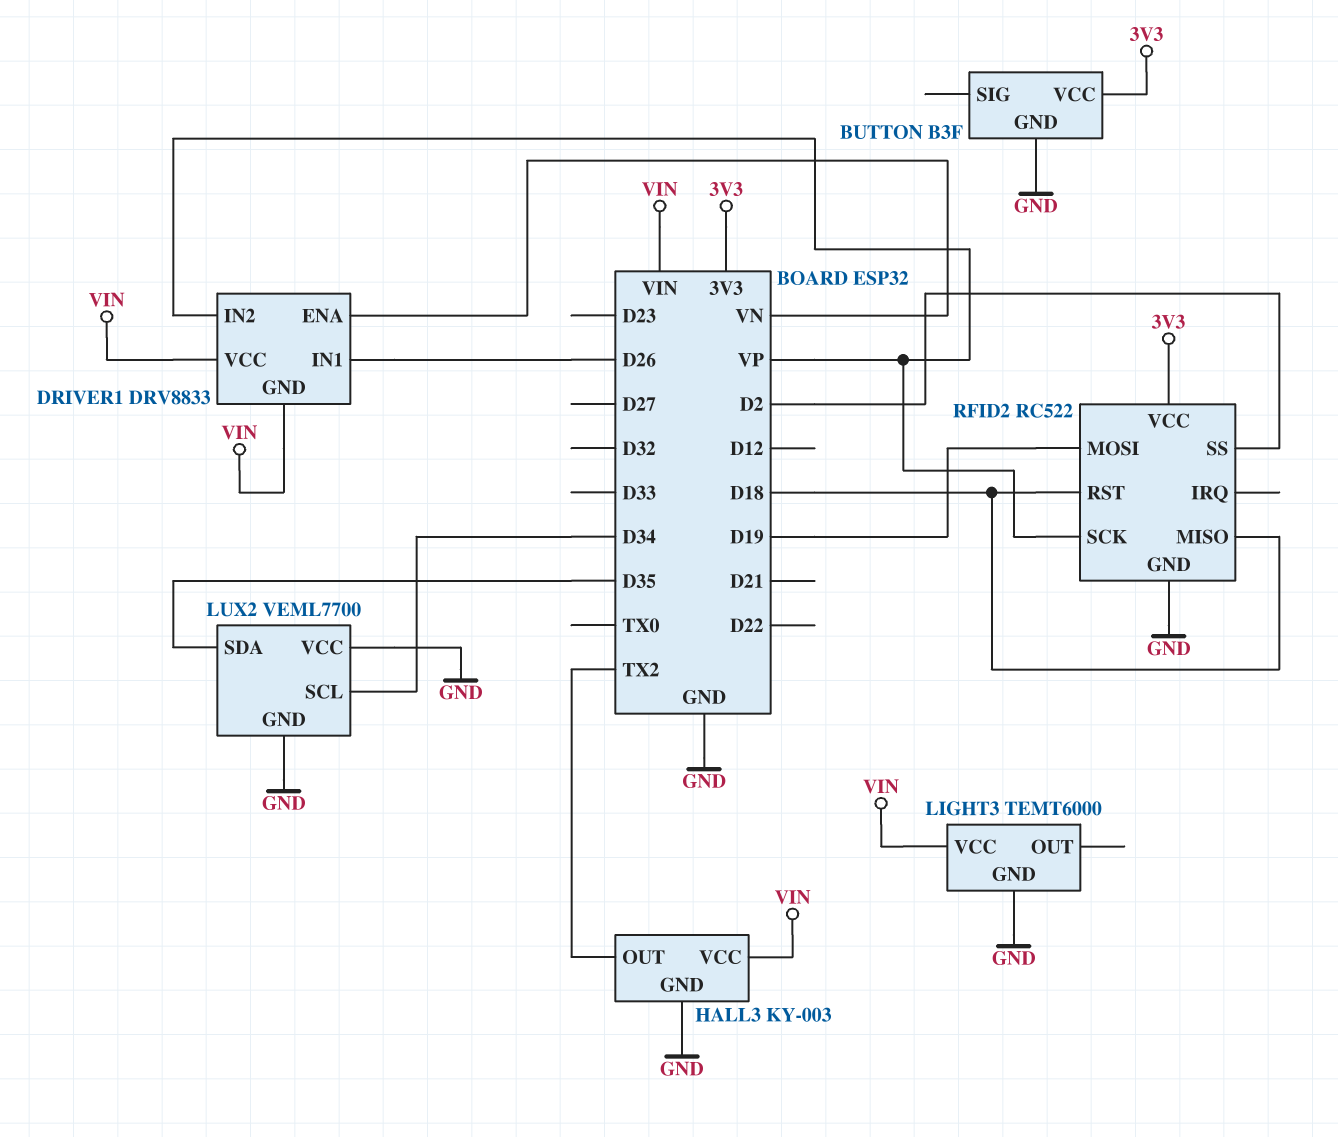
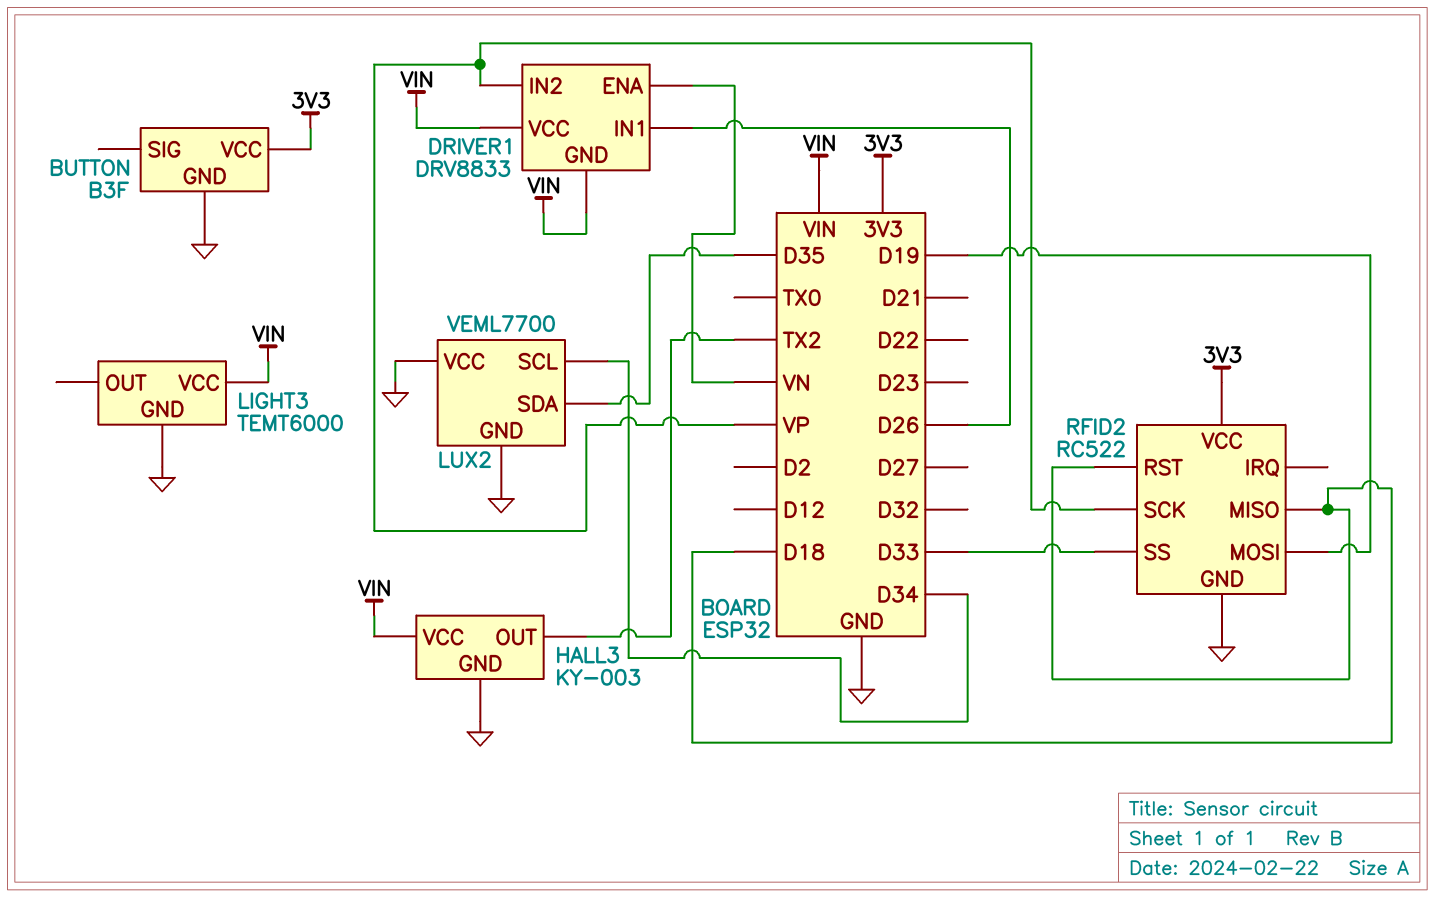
RFID2 pin SS: D2 -> D33

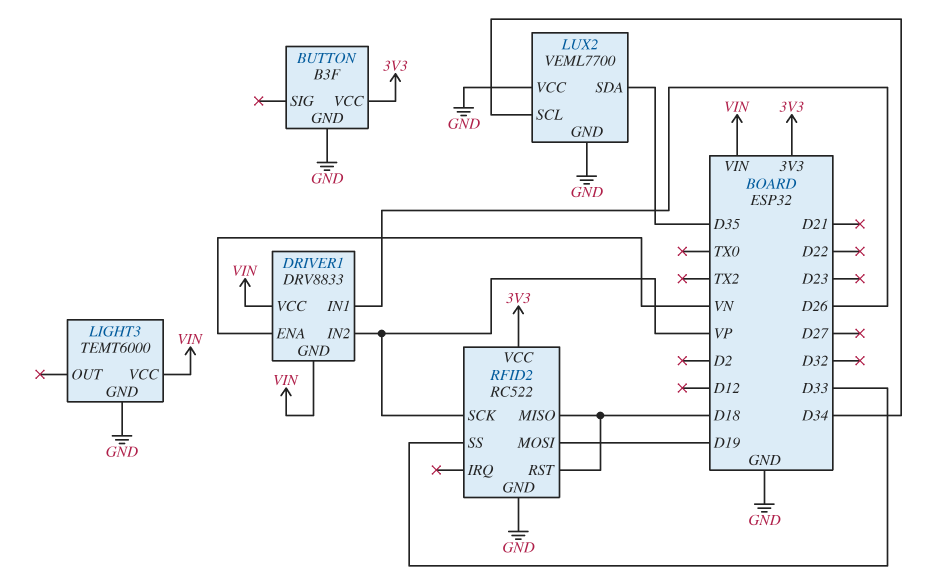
HALL3: KY-003 -> none
HALL3 pin GND: GND -> none
HALL3 pin OUT: TX2 -> none
HALL3 pin VCC: VIN -> none

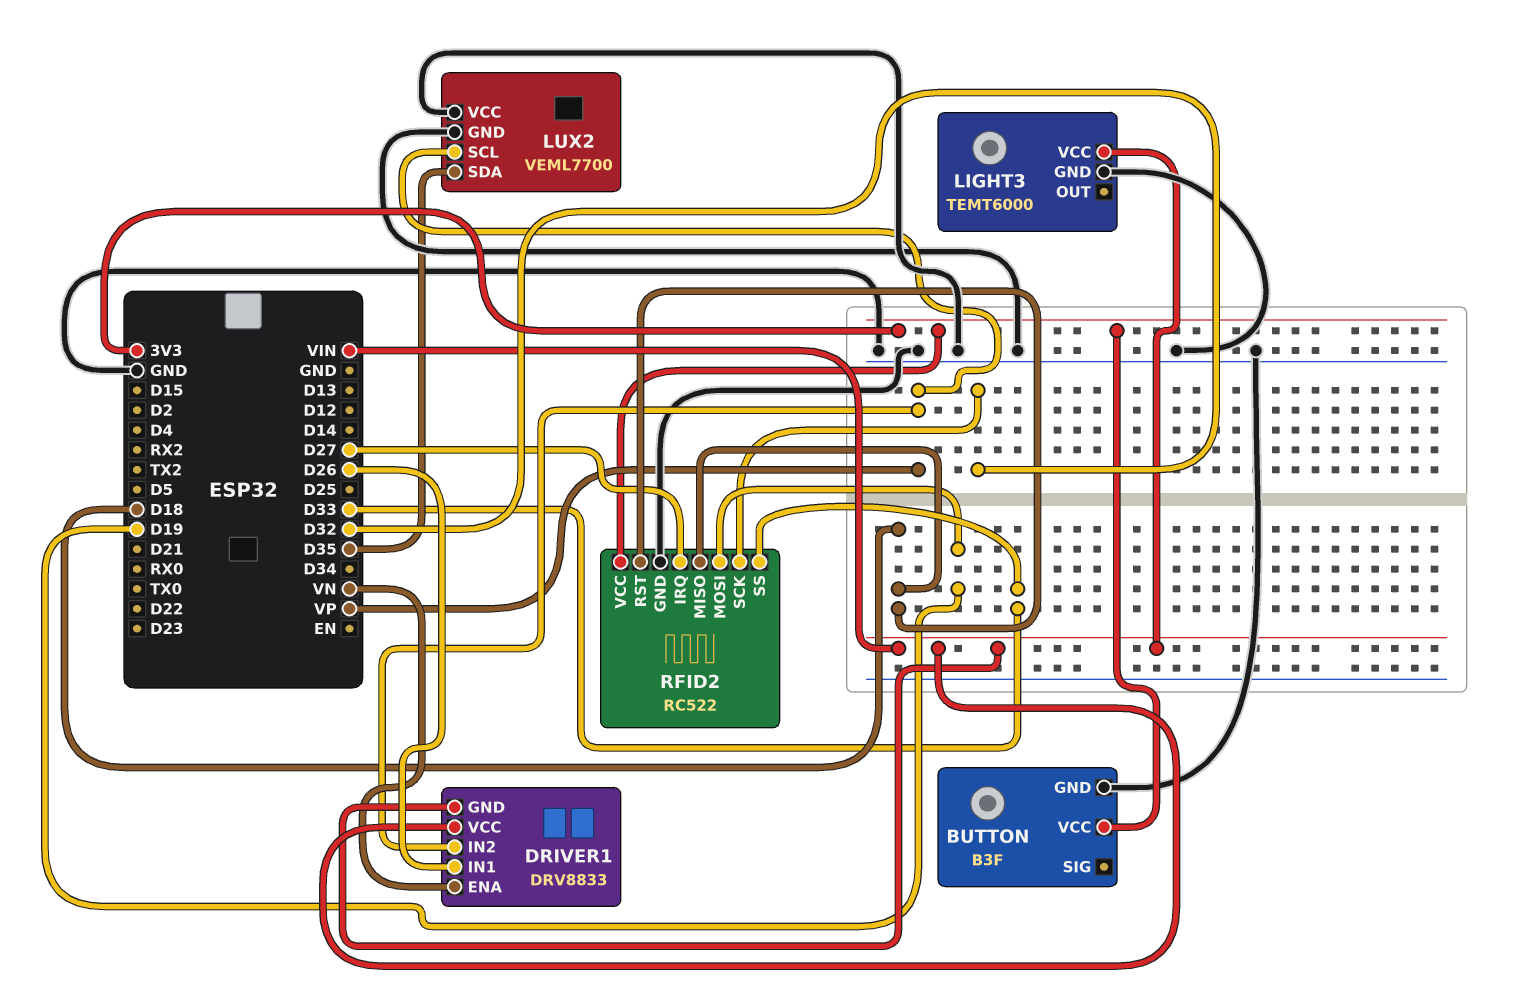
LUX2 pin SCL: D34 -> VP
RFID2 pin IRQ: none -> D27
RFID2 pin SCK: VP -> D32

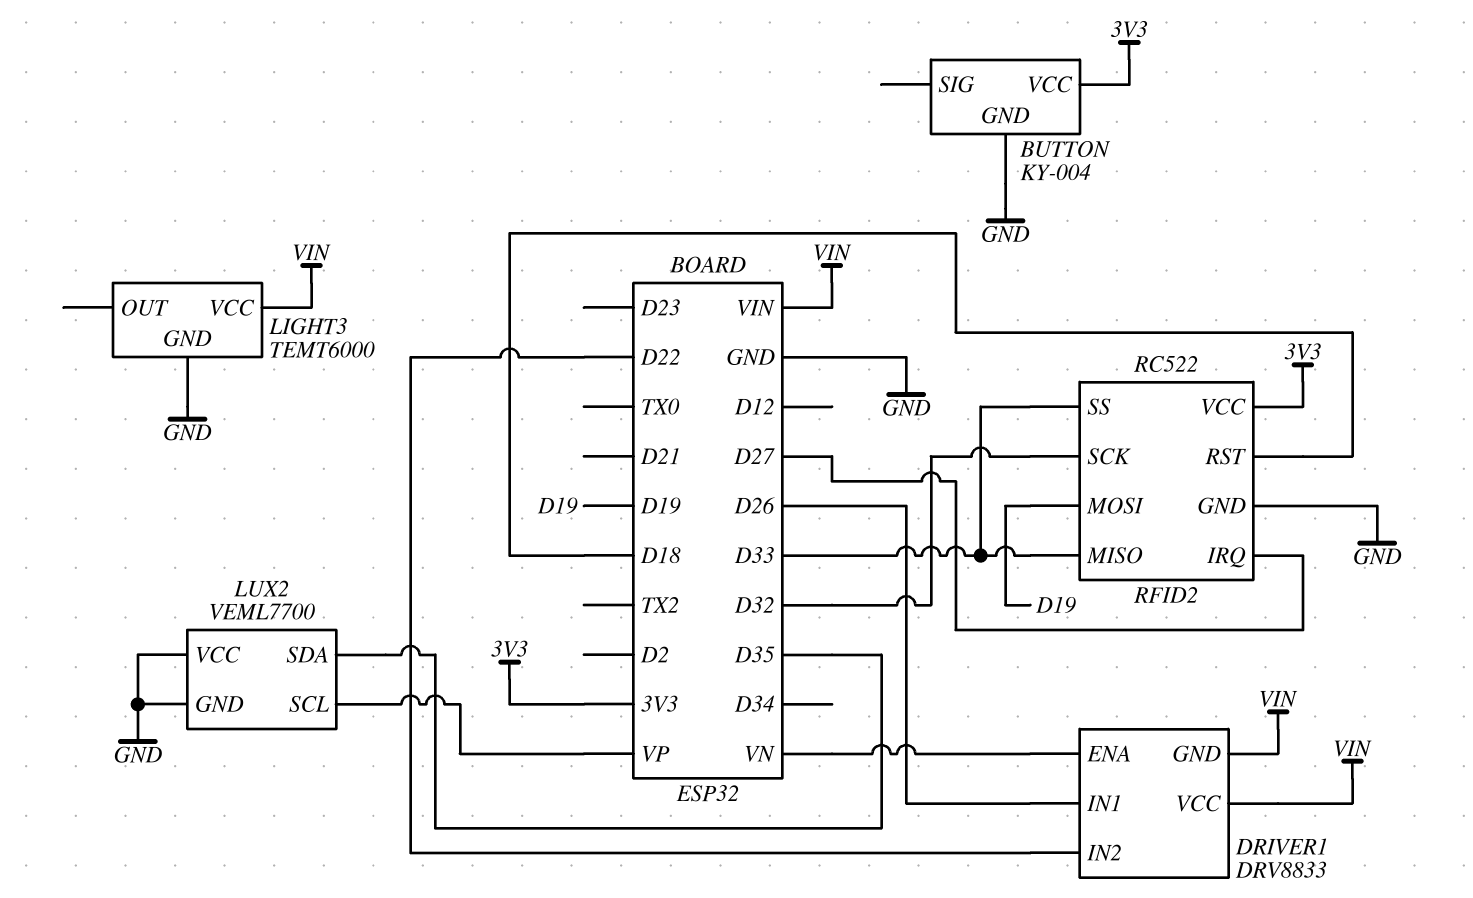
BUTTON: B3F -> KY-004
DRIVER1 pin IN2: VP -> D22
RFID2 pin MISO: D18 -> D33

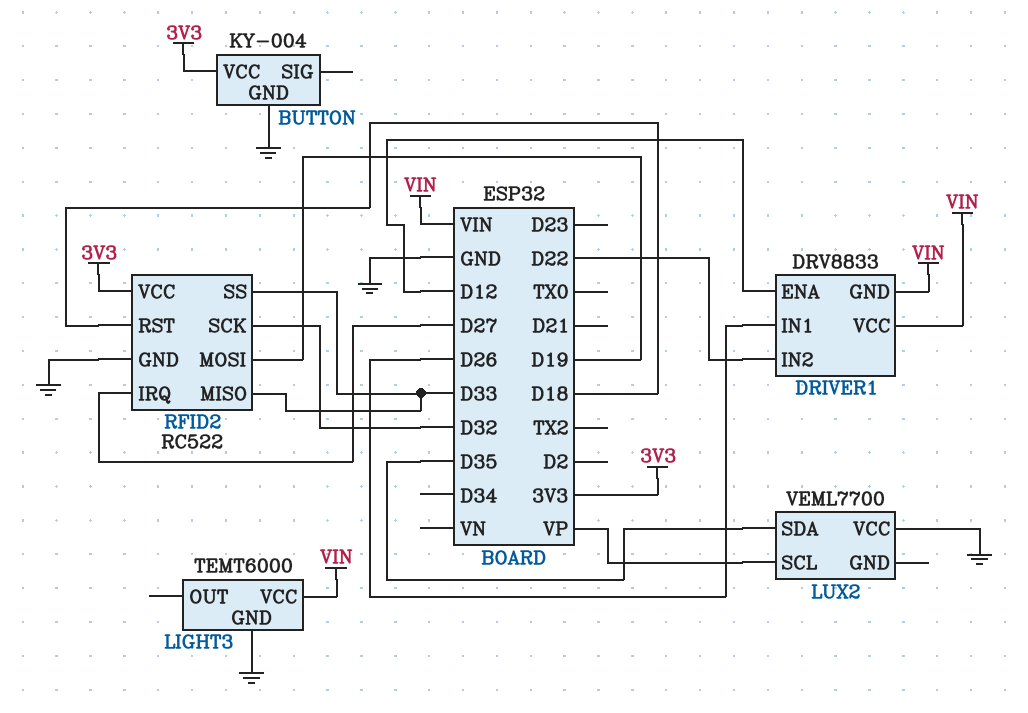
DRIVER1 pin ENA: VN -> D12
LUX2 pin GND: GND -> none

